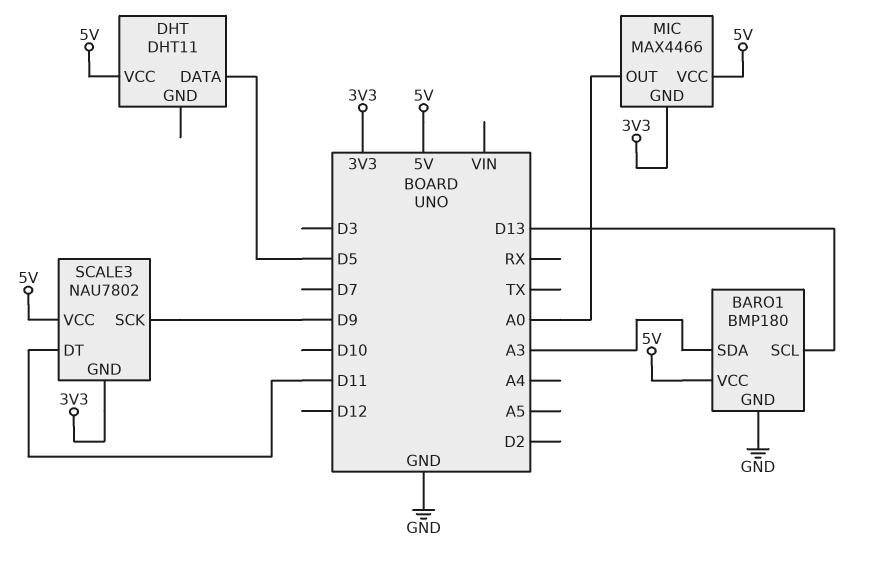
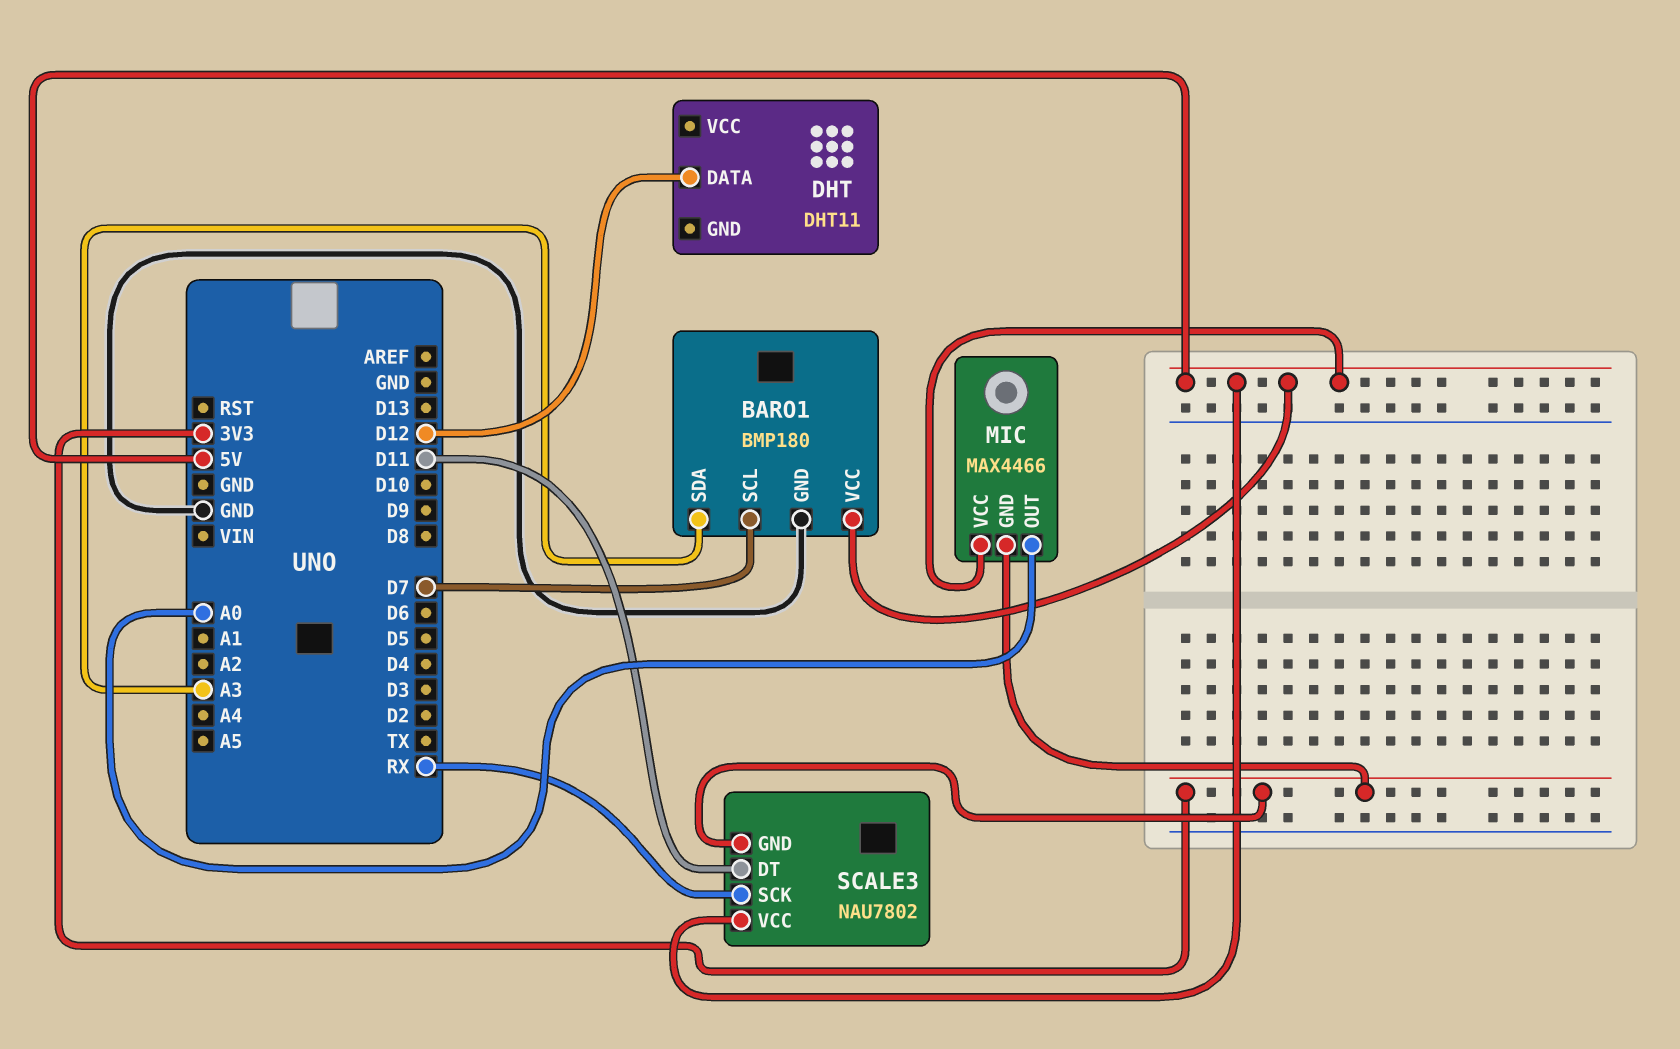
BARO1 pin SCL: D13 -> D7
DHT pin DATA: D5 -> D12
DHT pin VCC: 5V -> none
SCALE3 pin SCK: D9 -> RX

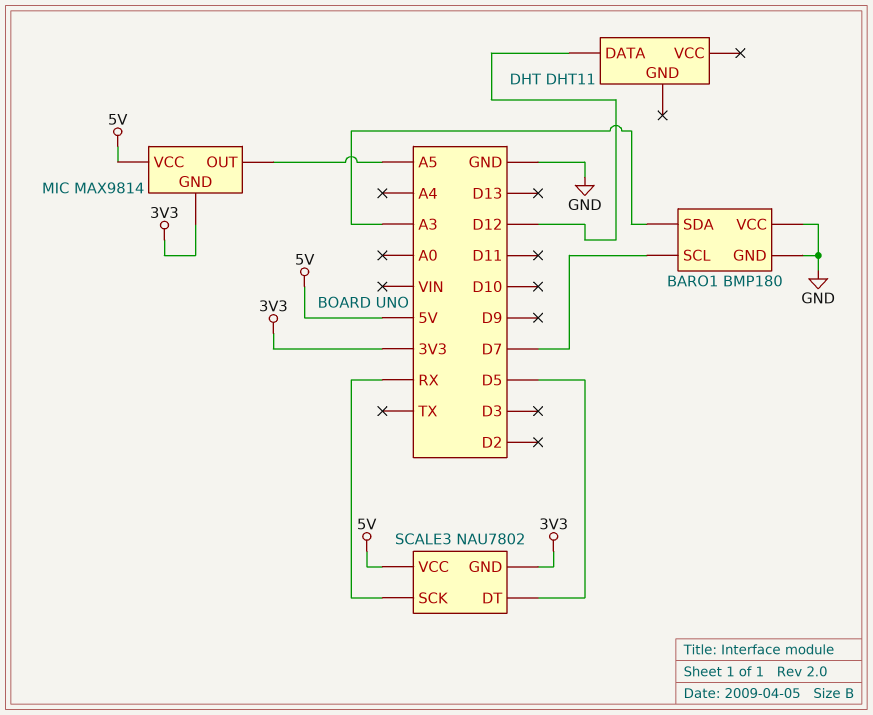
BARO1 pin VCC: 5V -> GND
MIC: MAX4466 -> MAX9814
MIC pin OUT: A0 -> A5
SCALE3 pin DT: D11 -> D5

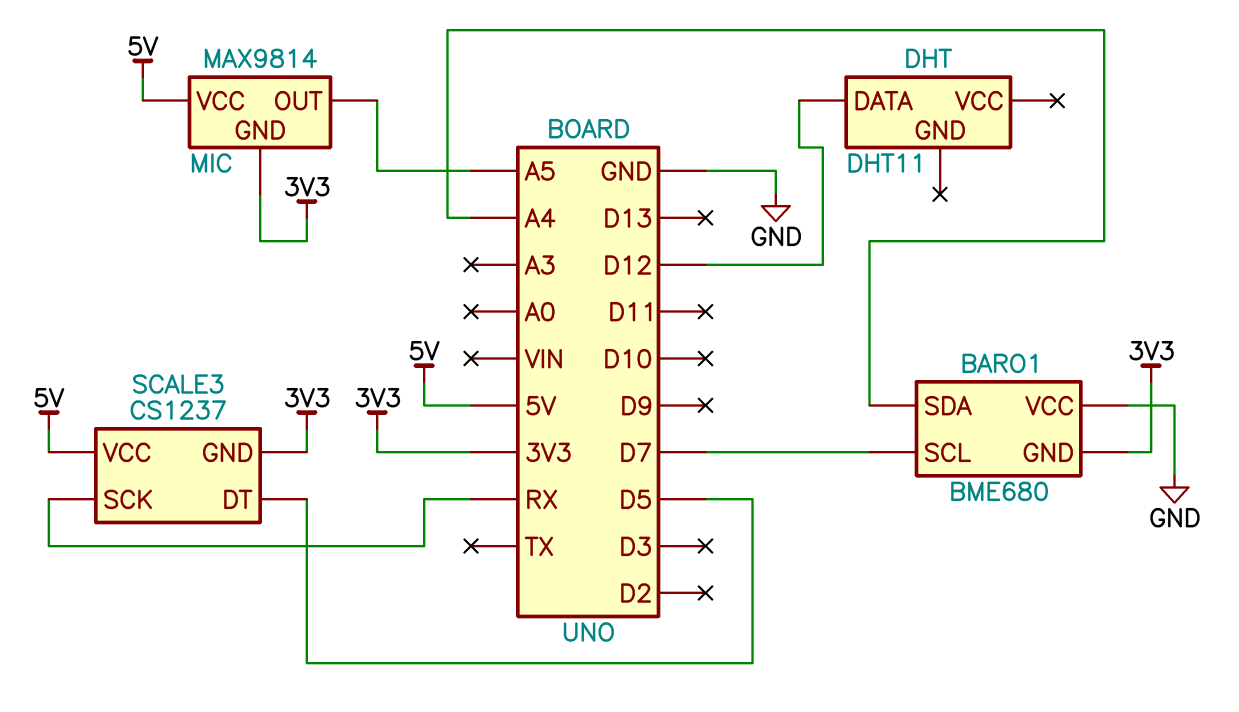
BARO1: BMP180 -> BME680
BARO1 pin GND: GND -> 3V3
BARO1 pin SDA: A3 -> A4
SCALE3: NAU7802 -> CS1237

